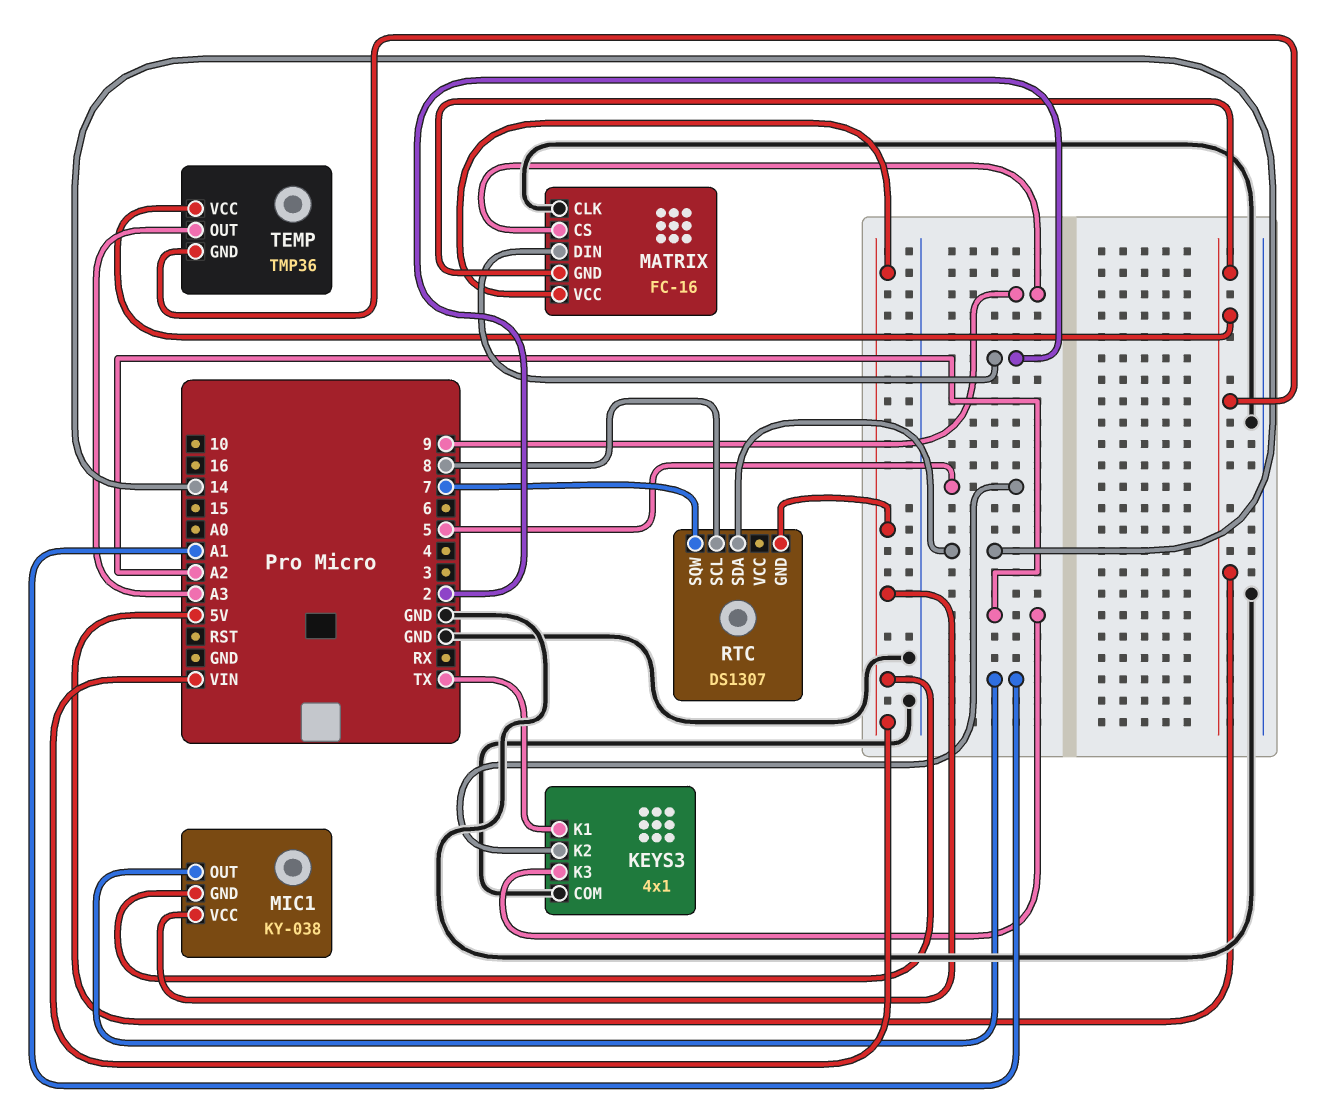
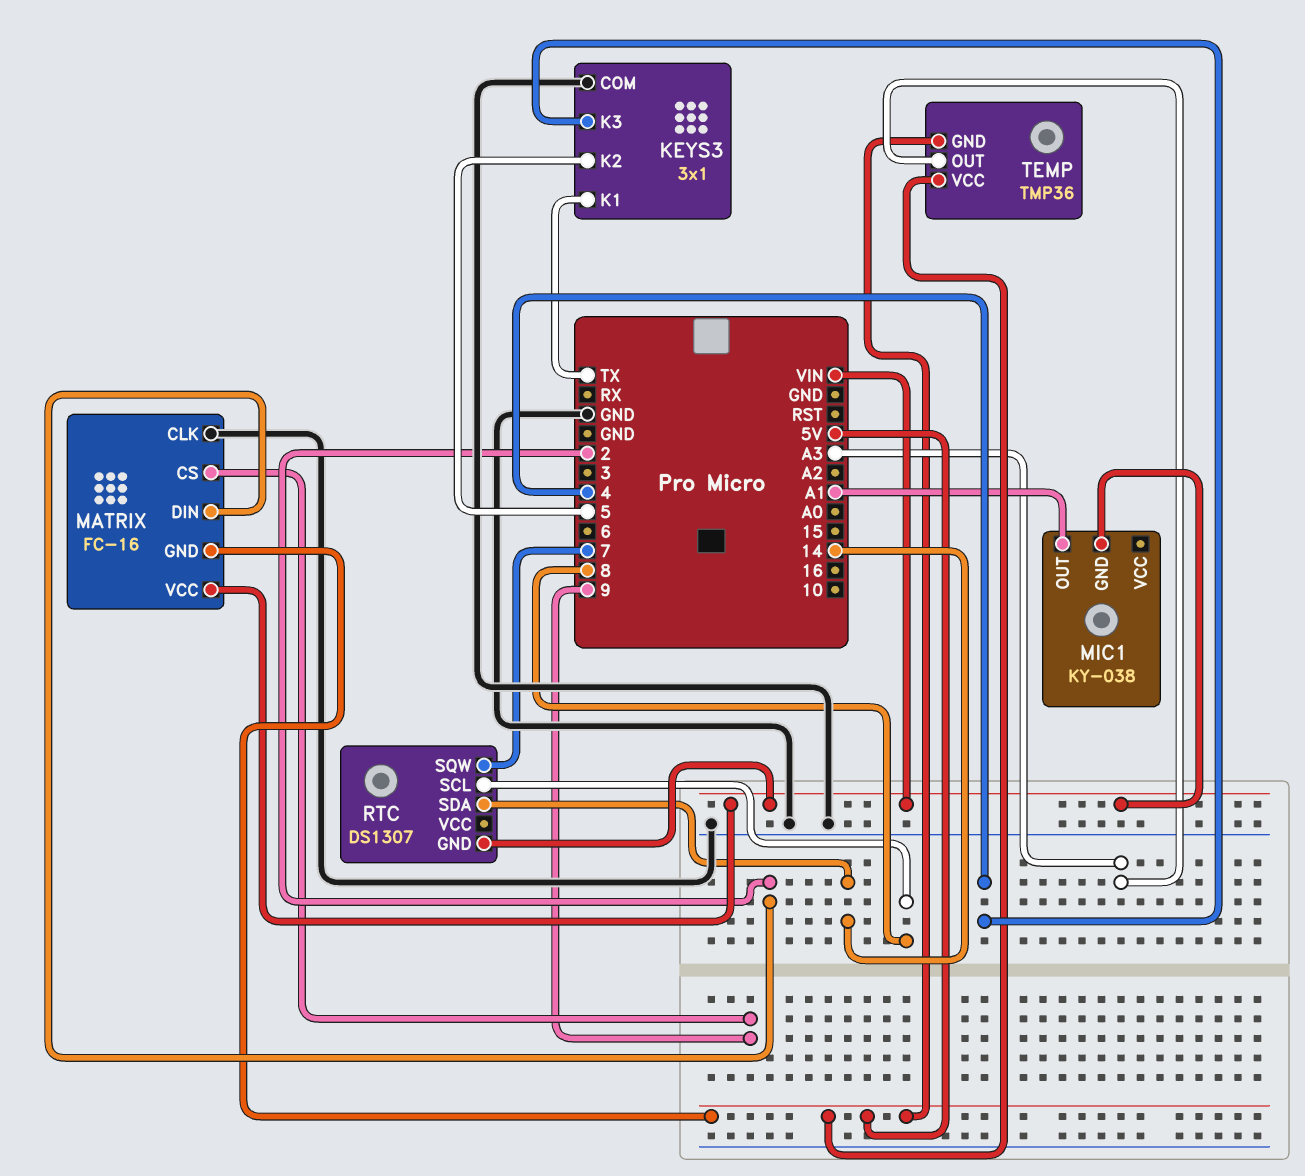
KEYS3: 4x1 -> 3x1
KEYS3 pin K3: A2 -> 4
MIC1 pin VCC: VIN -> none

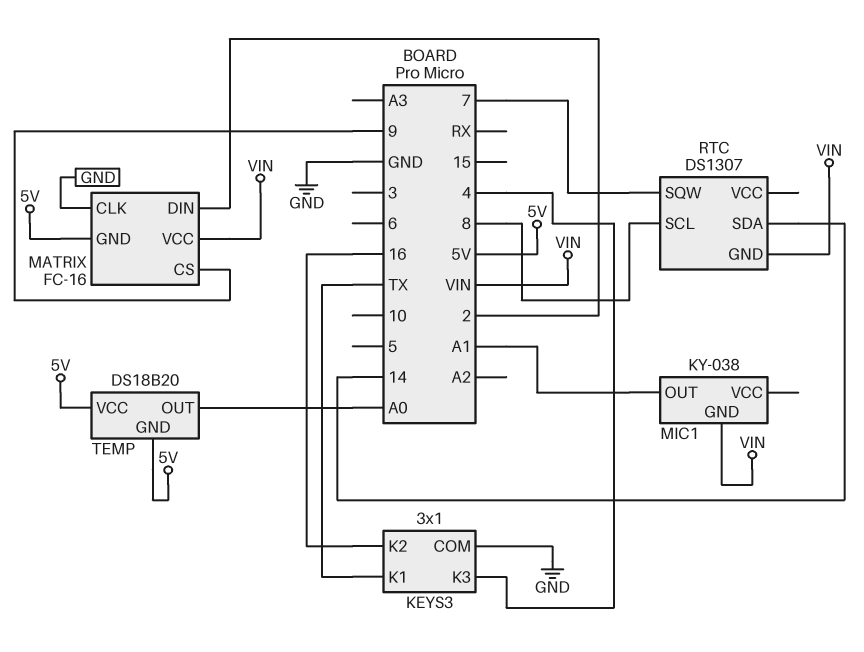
KEYS3 pin K2: 5 -> 16
TEMP: TMP36 -> DS18B20
TEMP pin OUT: A3 -> A0

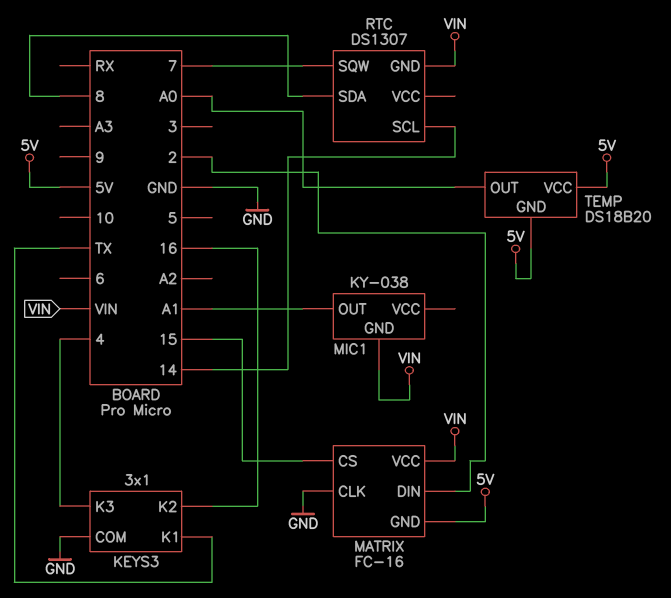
MATRIX pin CS: 9 -> 15
RTC pin SCL: 8 -> 14
RTC pin SDA: 14 -> 8

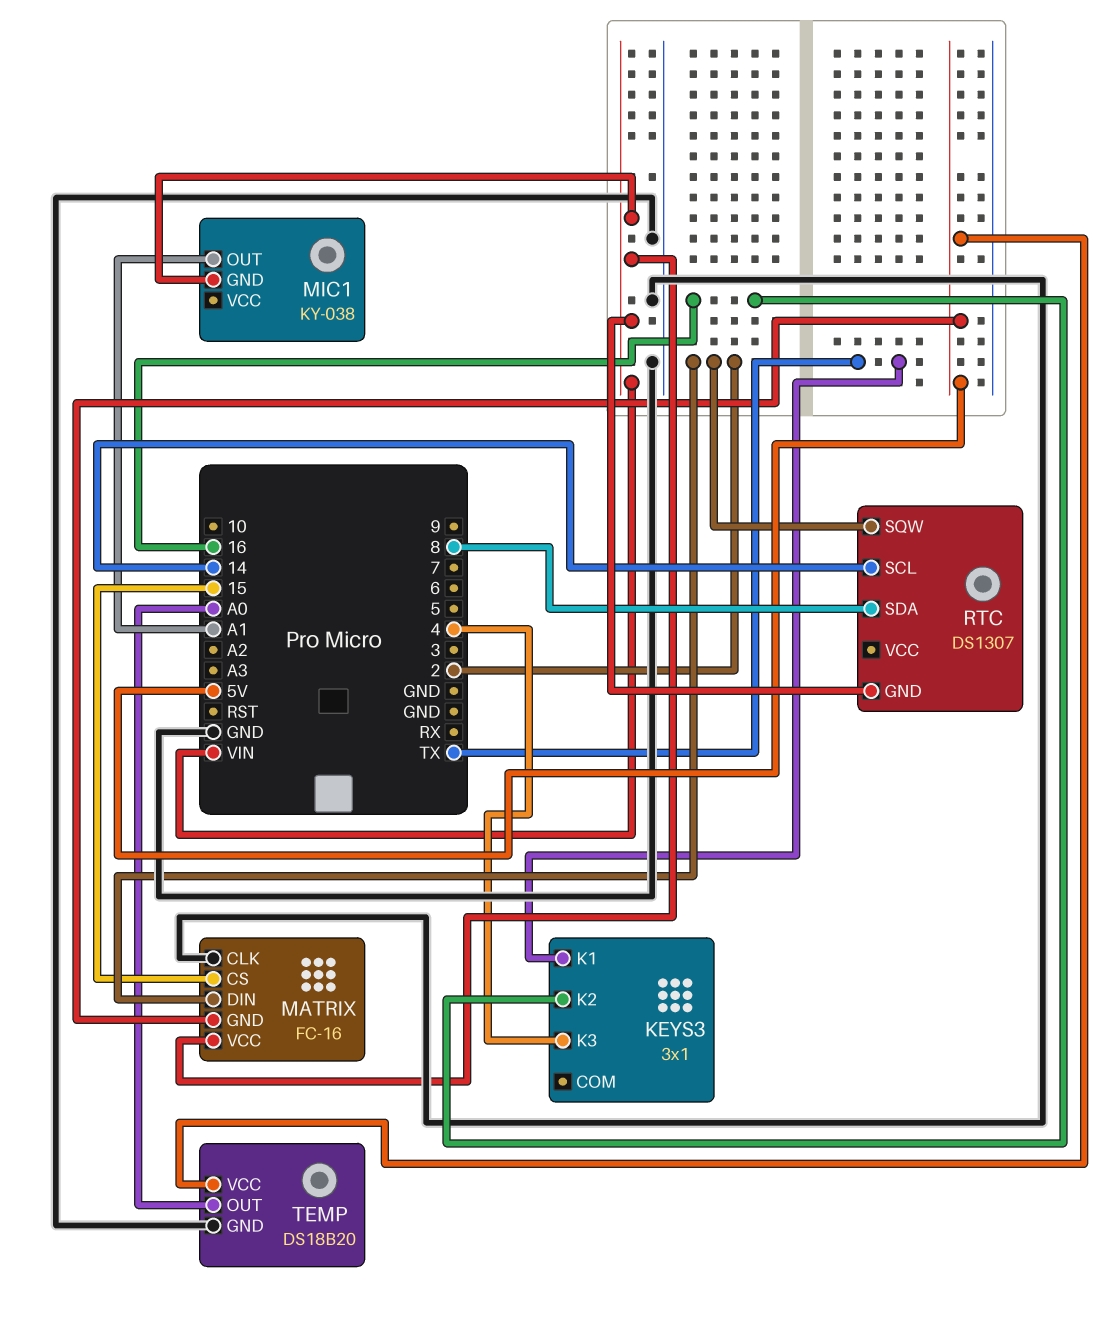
KEYS3 pin COM: GND -> none
RTC pin SQW: 7 -> 2
TEMP pin GND: 5V -> GND

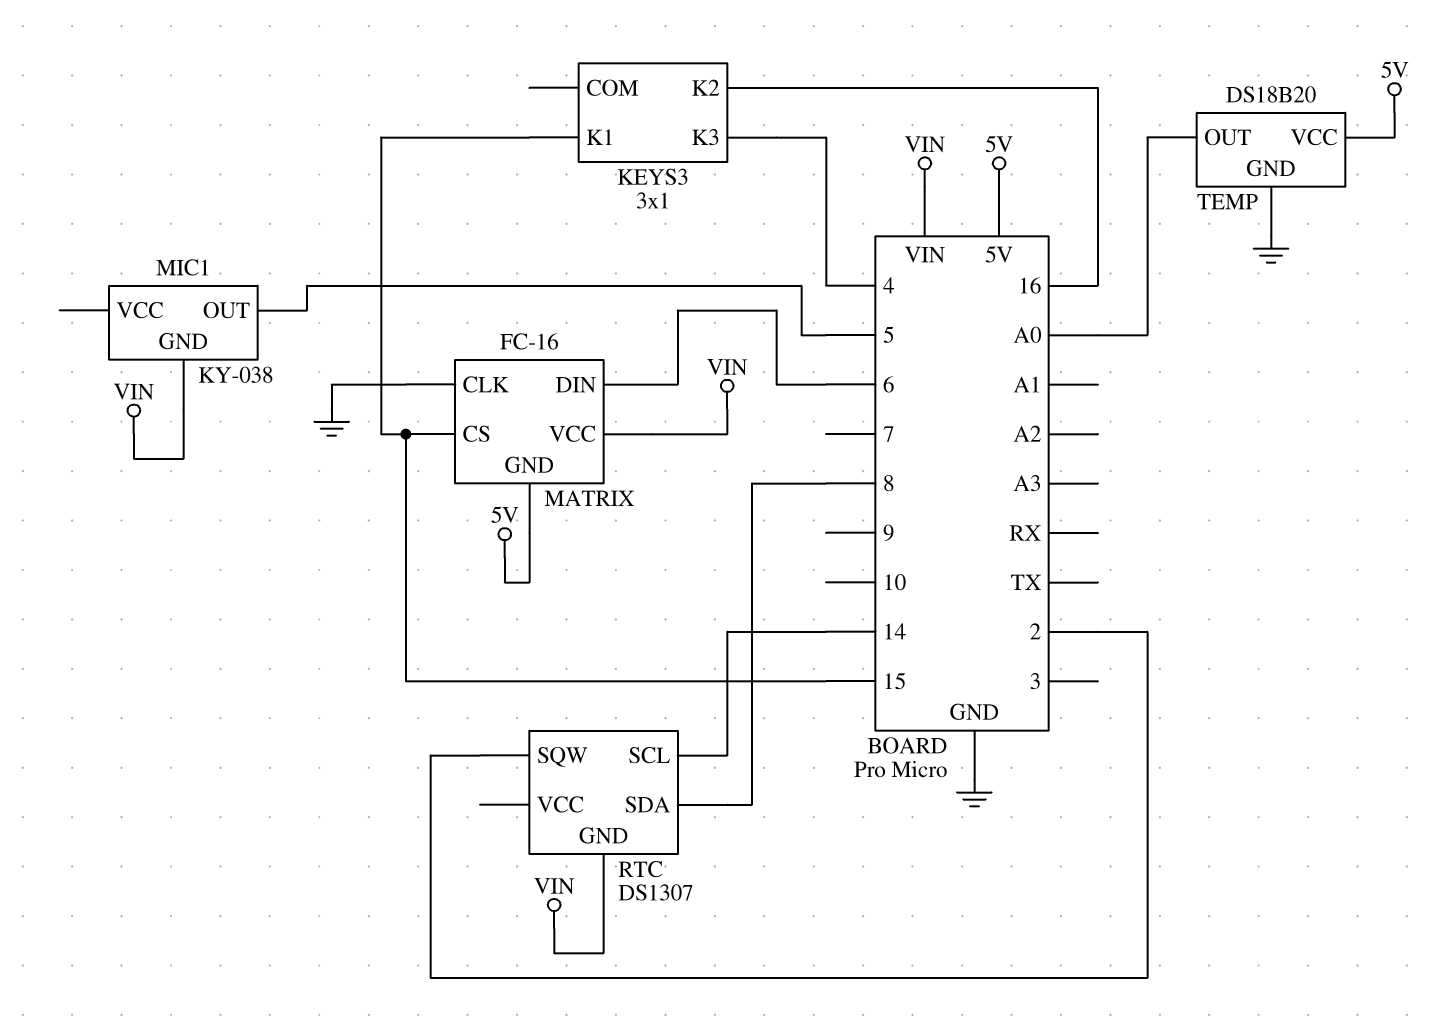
KEYS3 pin K1: TX -> 15
MATRIX pin DIN: 2 -> 6
MIC1 pin OUT: A1 -> 5

